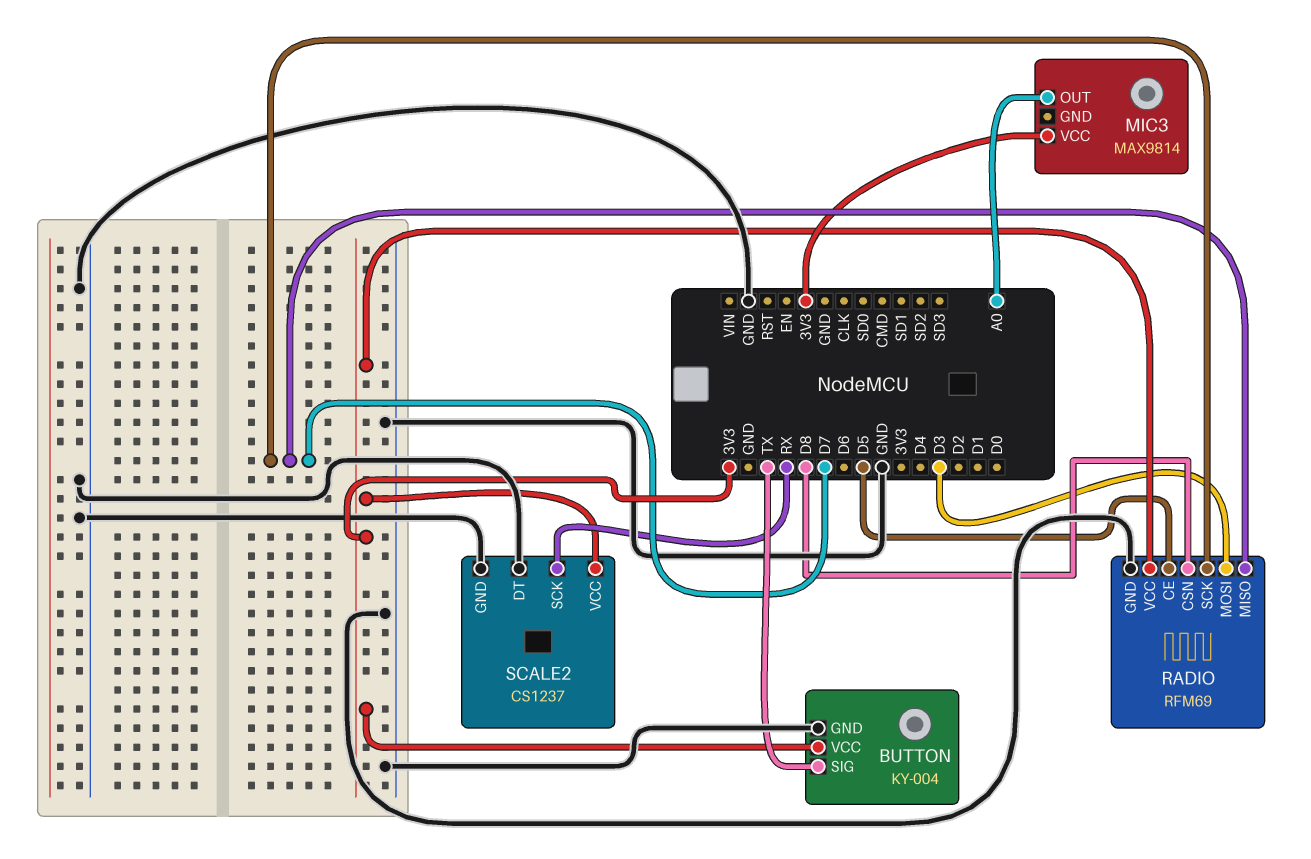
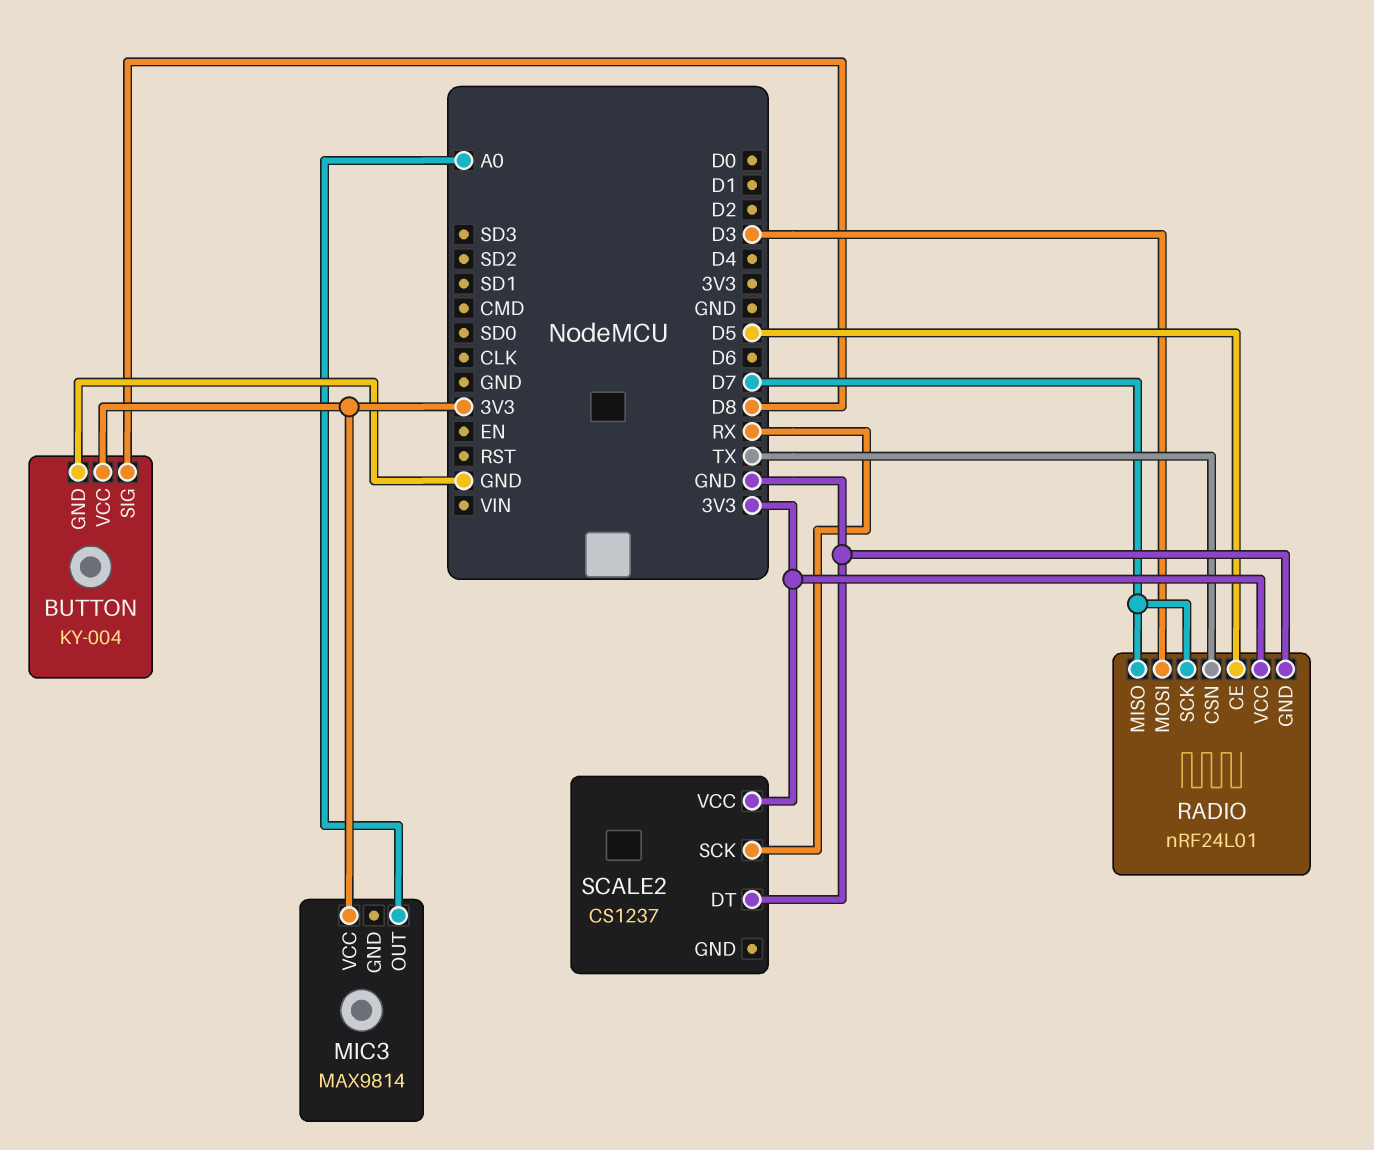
BUTTON pin SIG: TX -> D8
RADIO: RFM69 -> nRF24L01
RADIO pin CSN: D8 -> TX
SCALE2 pin GND: GND -> none

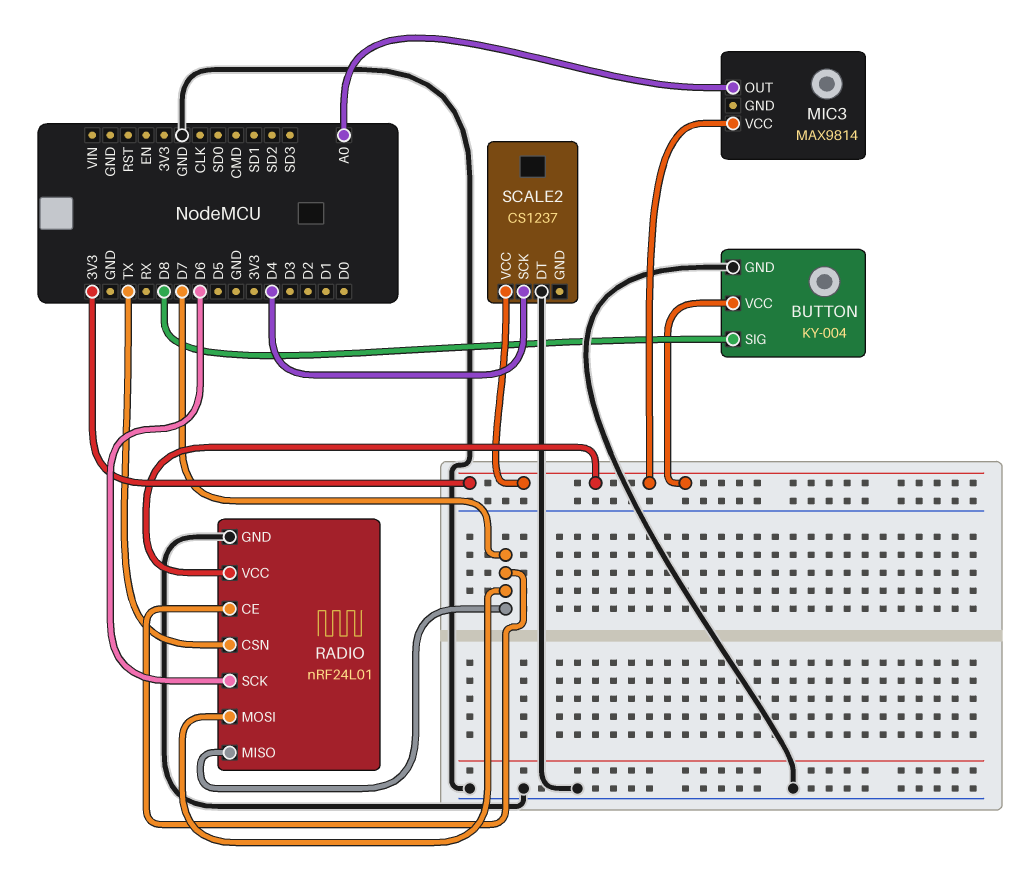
RADIO pin CE: D5 -> D7
RADIO pin MOSI: D3 -> D7
RADIO pin SCK: D7 -> D6
SCALE2 pin SCK: RX -> D4

